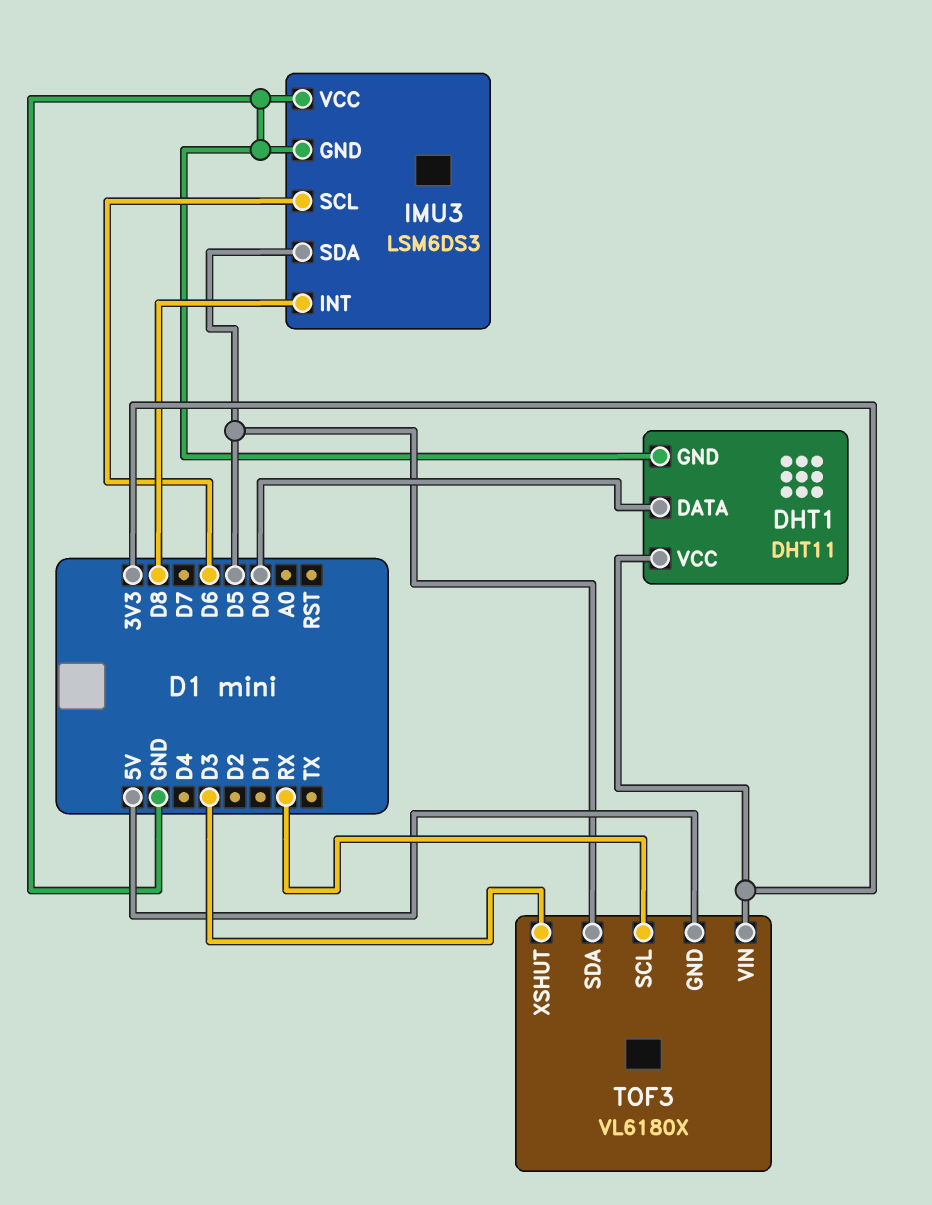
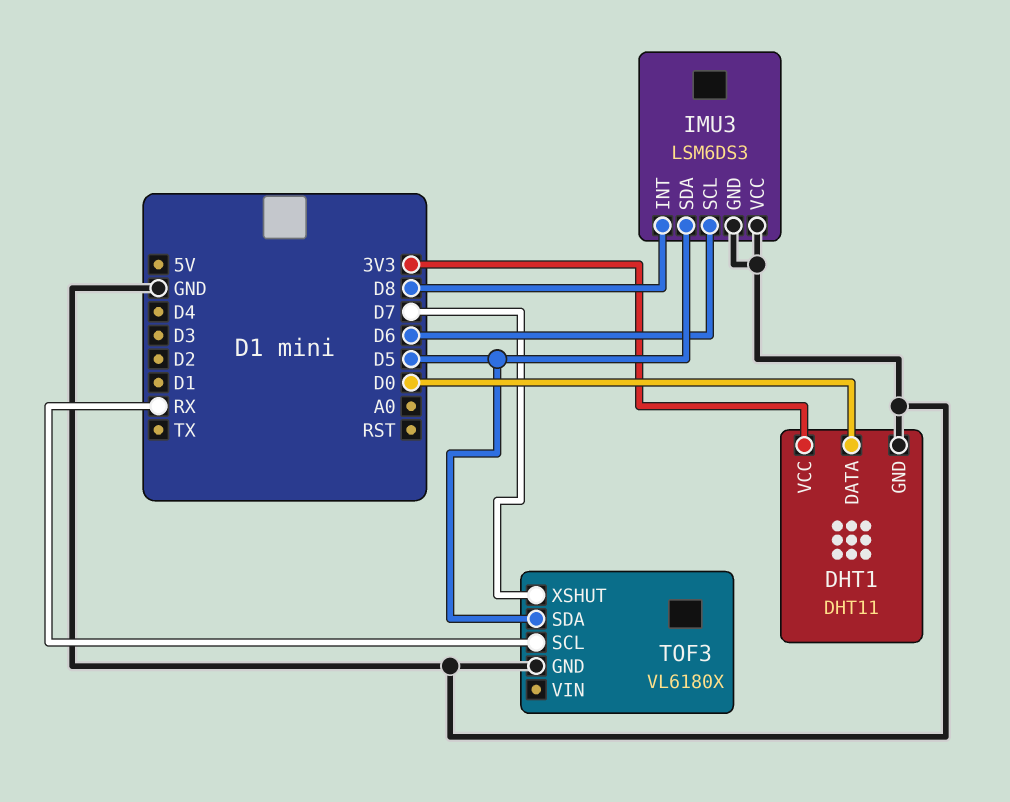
TOF3 pin GND: 5V -> GND
TOF3 pin VIN: 3V3 -> none
TOF3 pin XSHUT: D3 -> D7

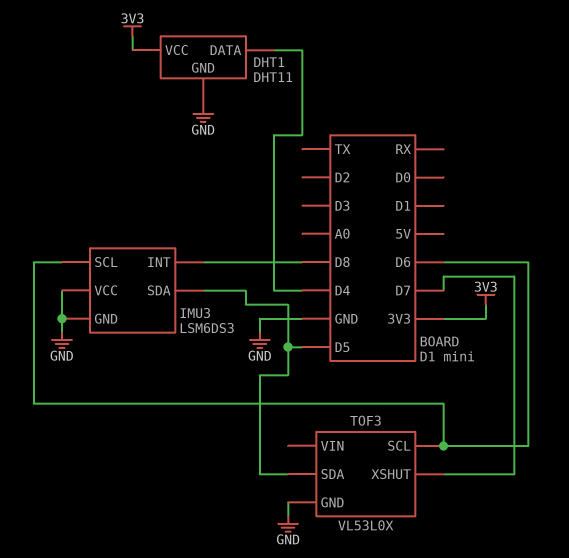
DHT1 pin DATA: D0 -> D4
TOF3: VL6180X -> VL53L0X
TOF3 pin SCL: RX -> D6

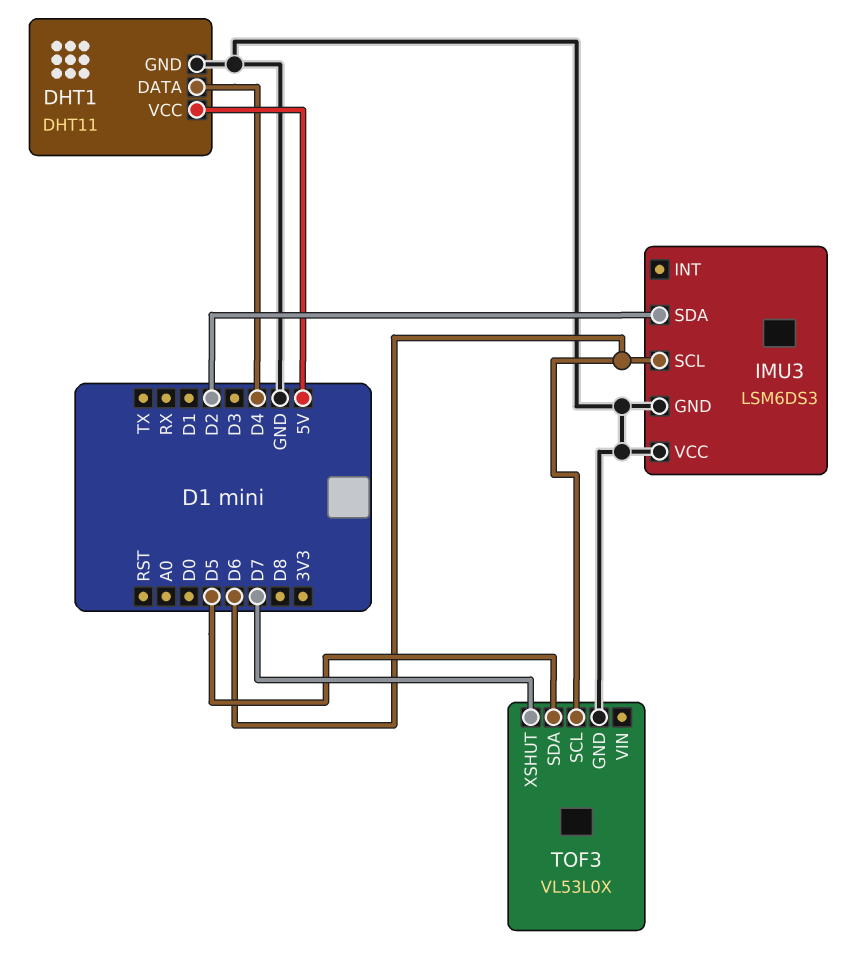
DHT1 pin VCC: 3V3 -> 5V
IMU3 pin INT: D8 -> none
IMU3 pin SDA: D5 -> D2

